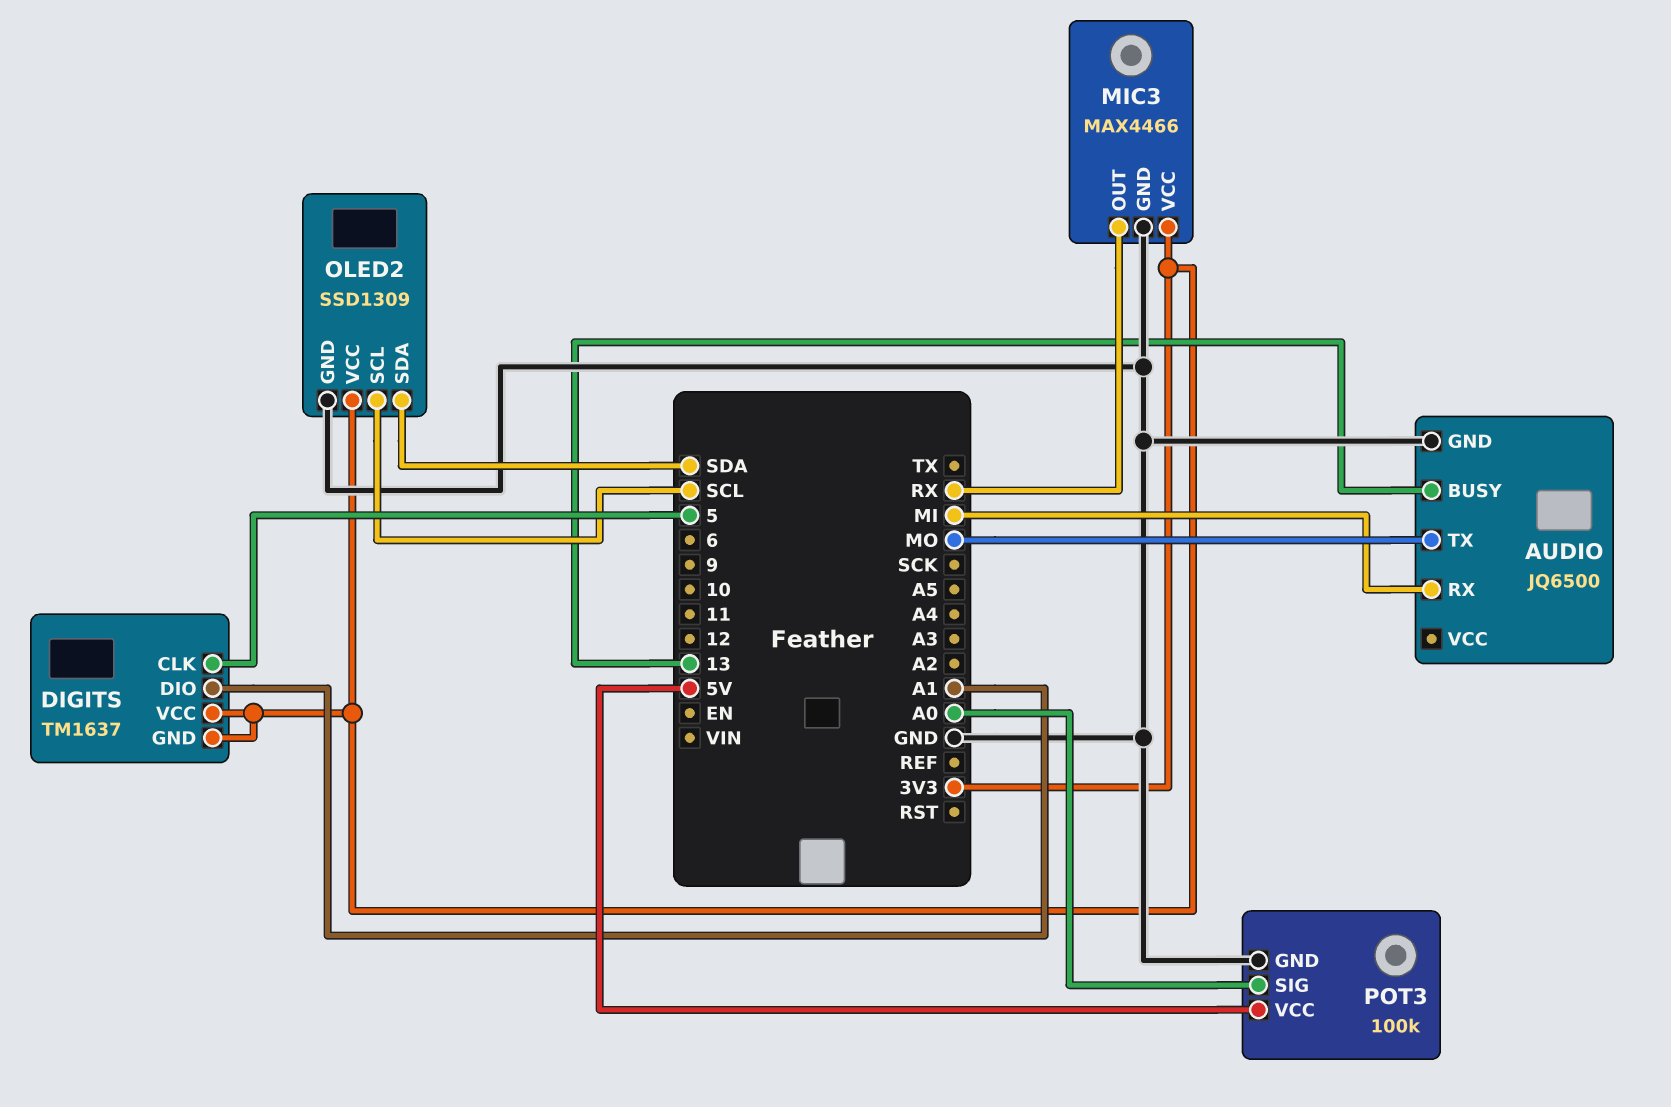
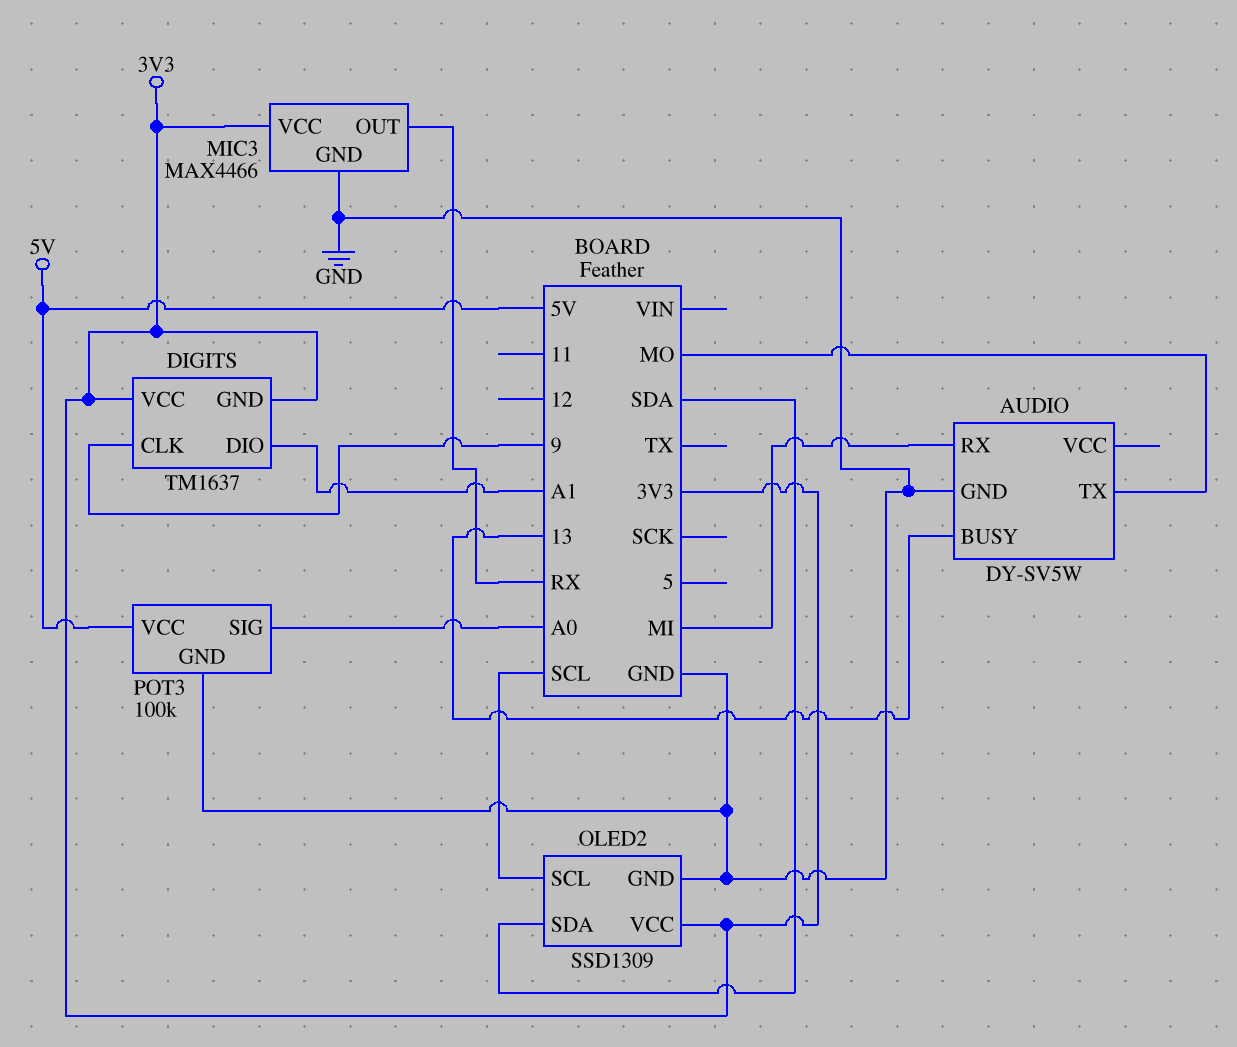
AUDIO: JQ6500 -> DY-SV5W
DIGITS pin CLK: 5 -> 9

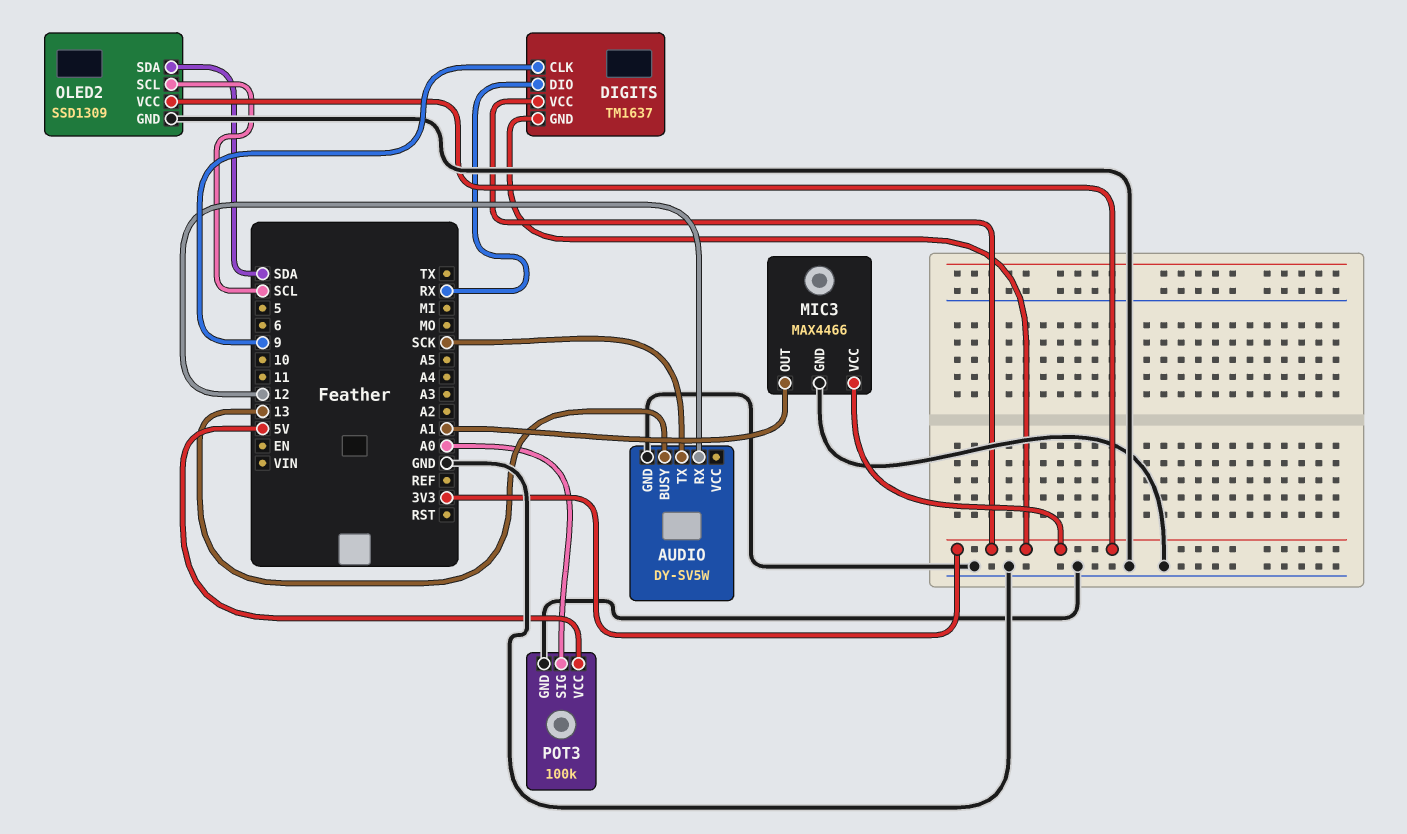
AUDIO pin RX: MI -> 12
AUDIO pin TX: MO -> SCK
DIGITS pin DIO: A1 -> RX
MIC3 pin OUT: RX -> A1

